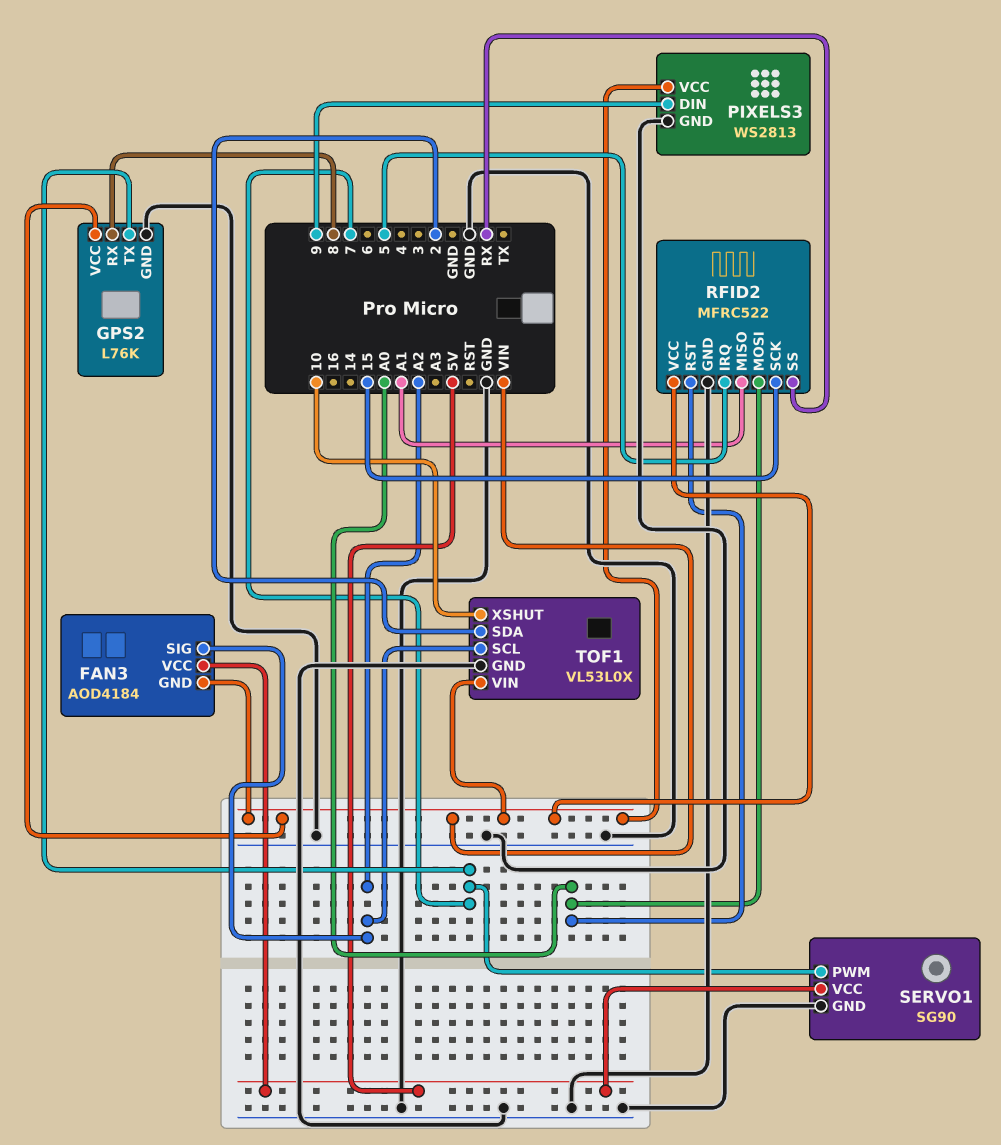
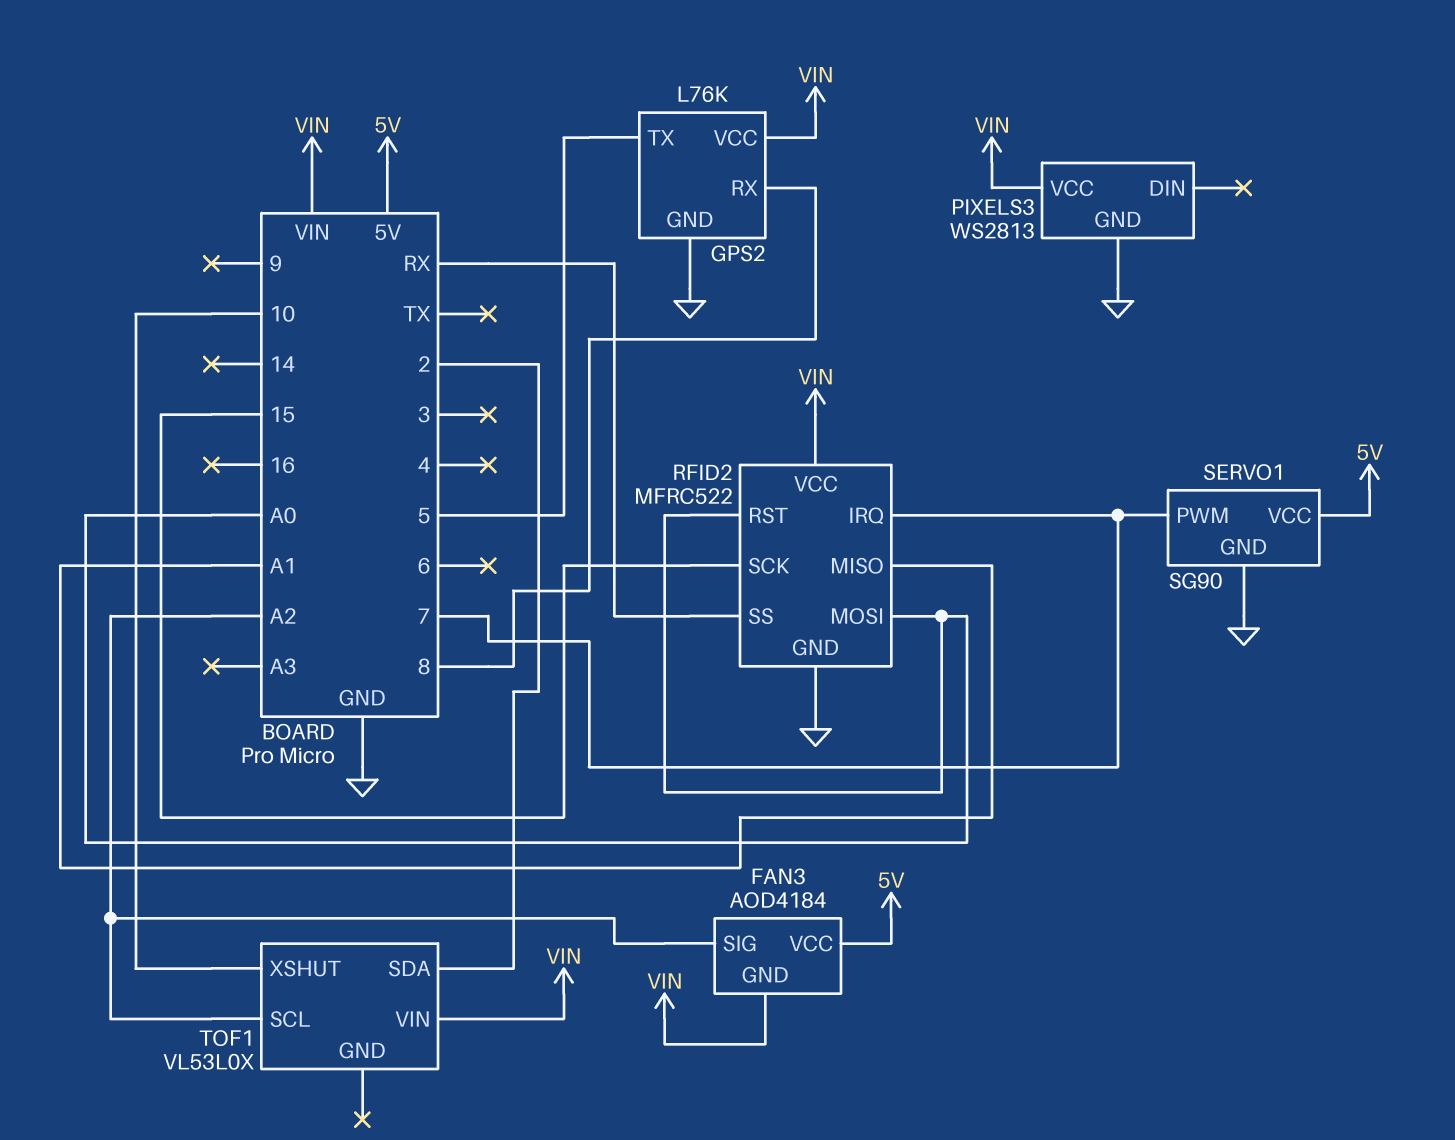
GPS2 pin TX: 7 -> 5
PIXELS3 pin DIN: 9 -> none
RFID2 pin IRQ: 5 -> 7
TOF1 pin GND: GND -> none

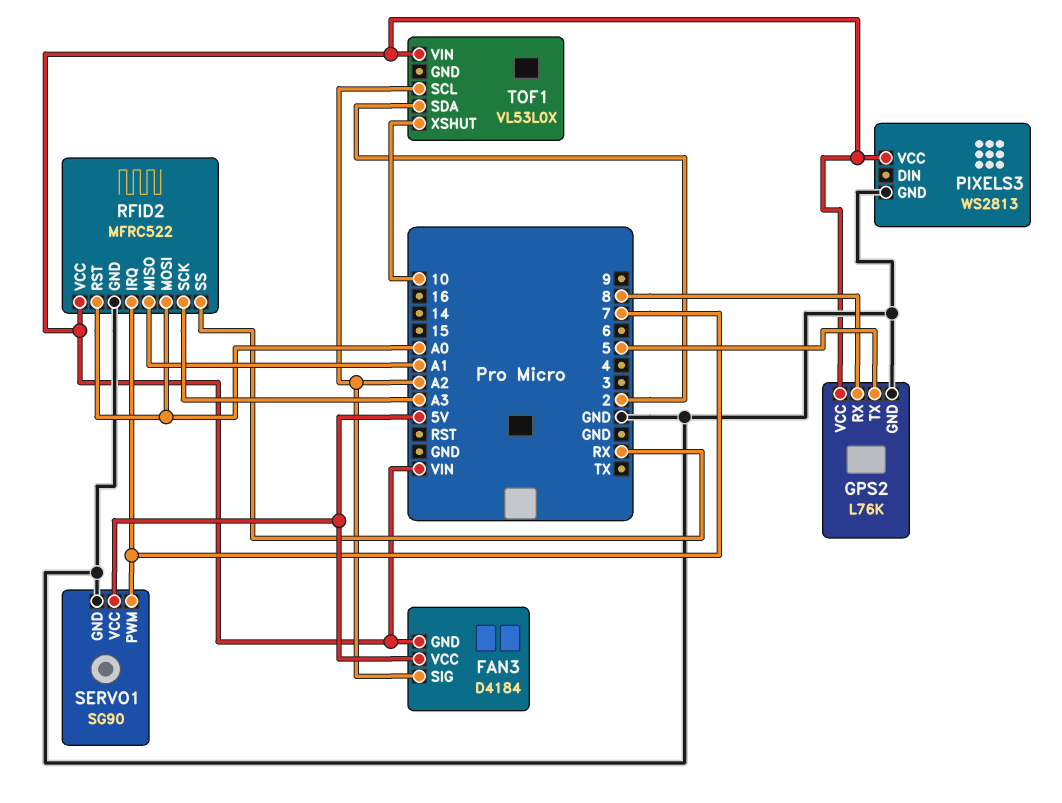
FAN3: AOD4184 -> D4184
RFID2 pin SCK: 15 -> A3

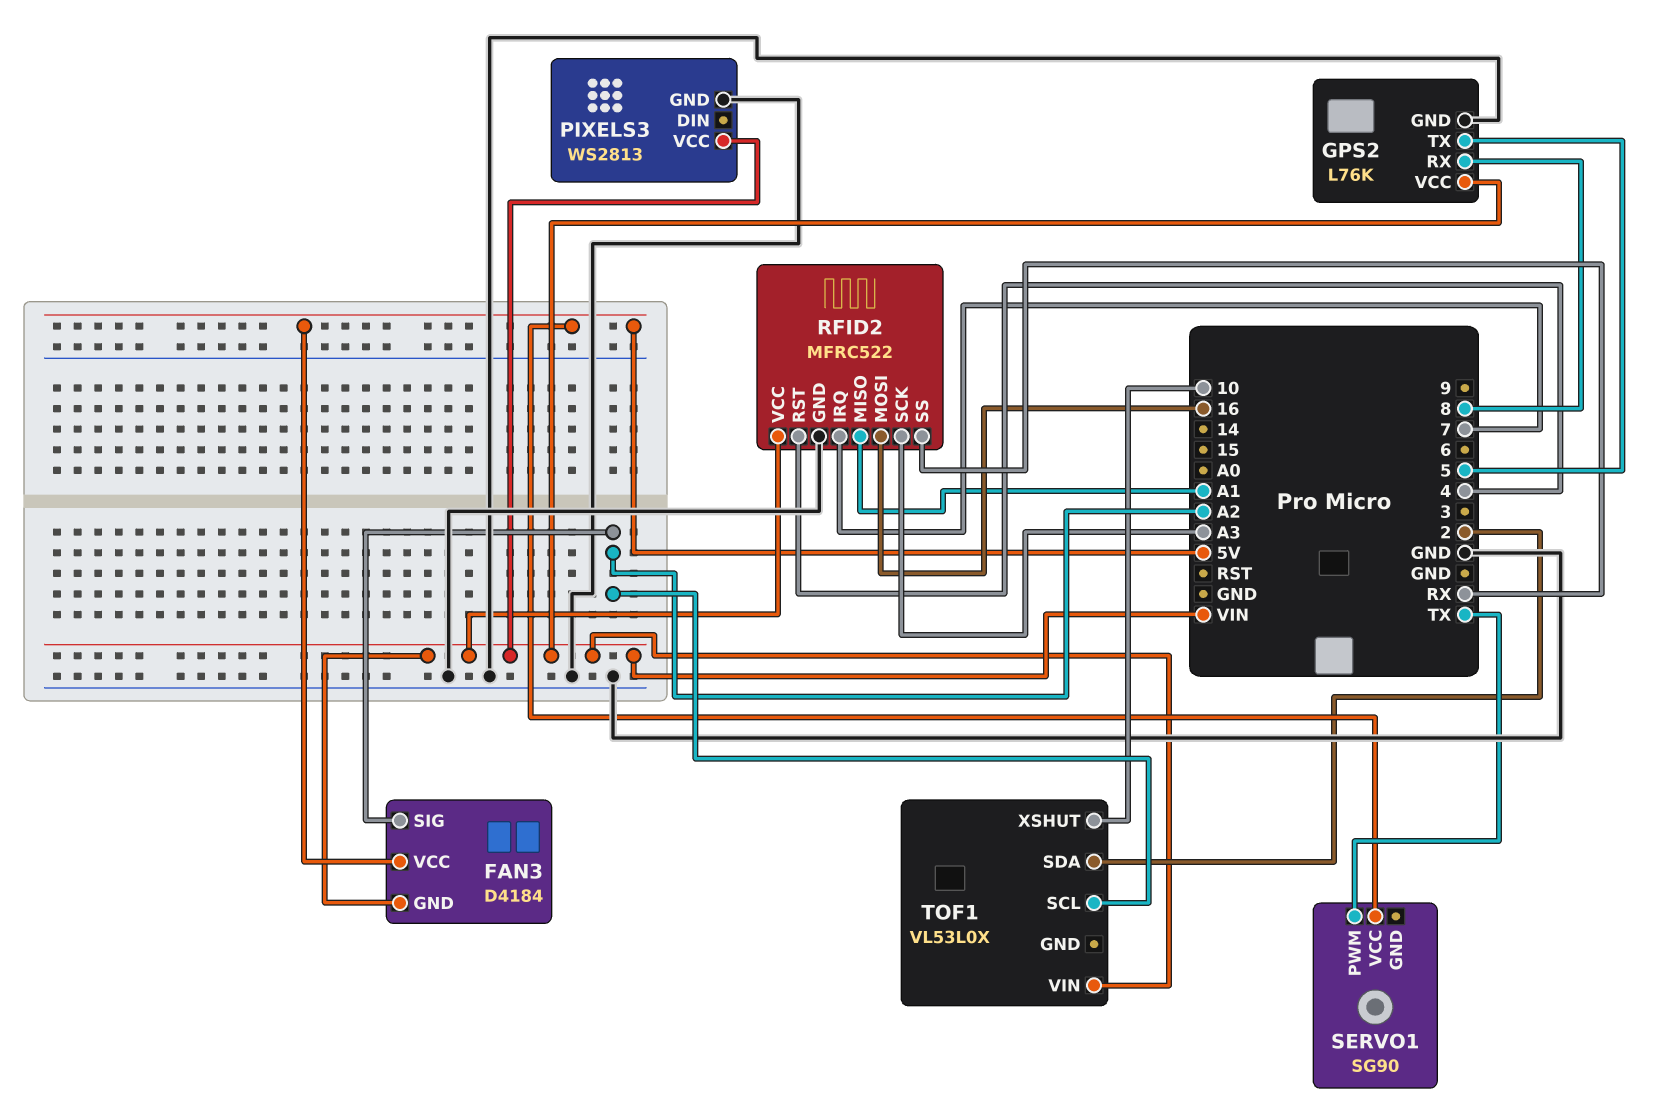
RFID2 pin MOSI: A0 -> 16
RFID2 pin RST: A0 -> 4
SERVO1 pin GND: GND -> none
SERVO1 pin PWM: 7 -> TX

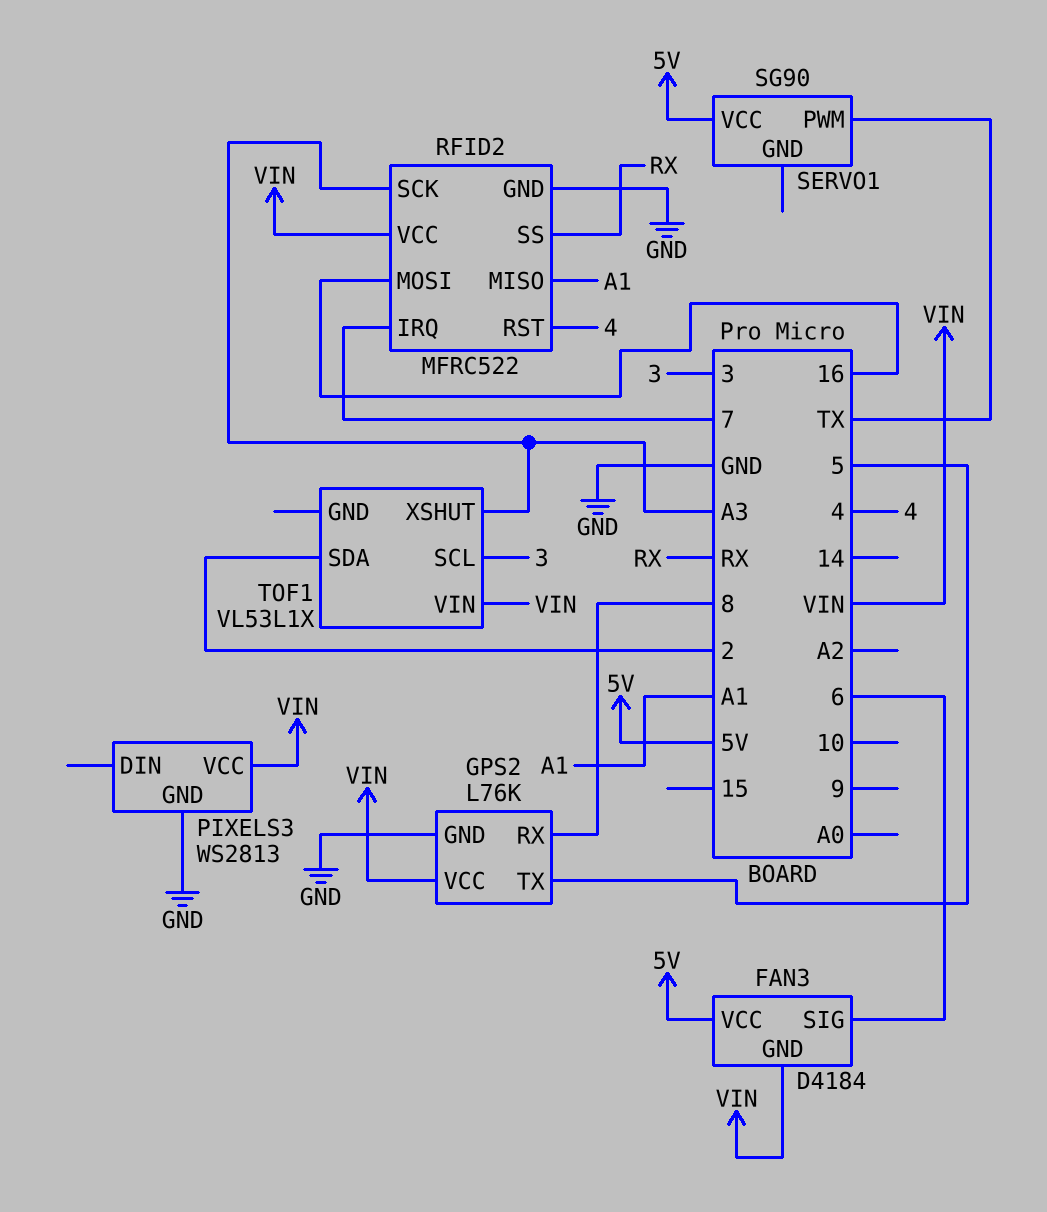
FAN3 pin SIG: A2 -> 6
TOF1: VL53L0X -> VL53L1X
TOF1 pin SCL: A2 -> 3
TOF1 pin XSHUT: 10 -> A3

